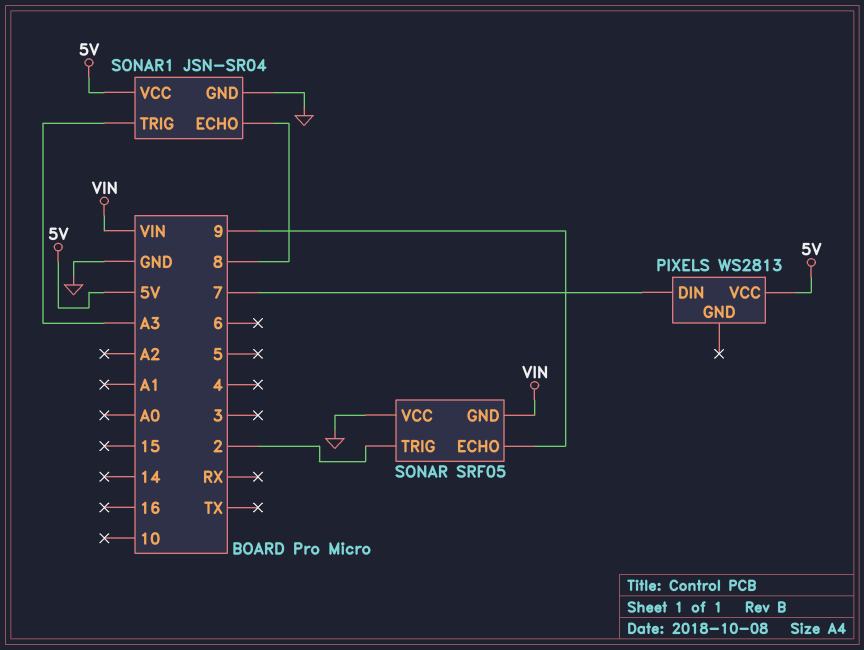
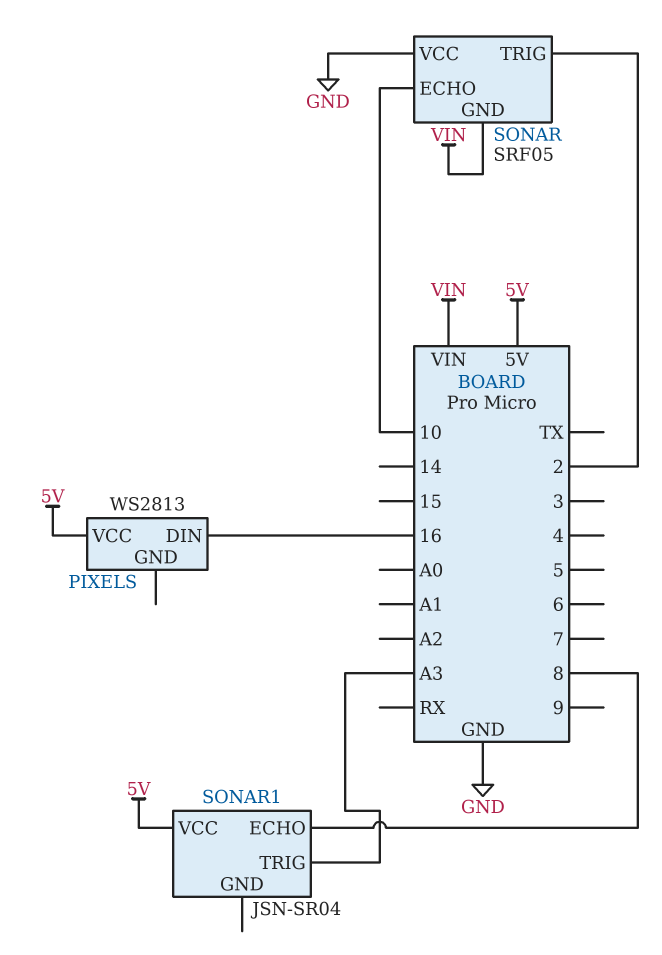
PIXELS pin DIN: 7 -> 16
SONAR pin ECHO: 9 -> 10
SONAR1 pin GND: GND -> none

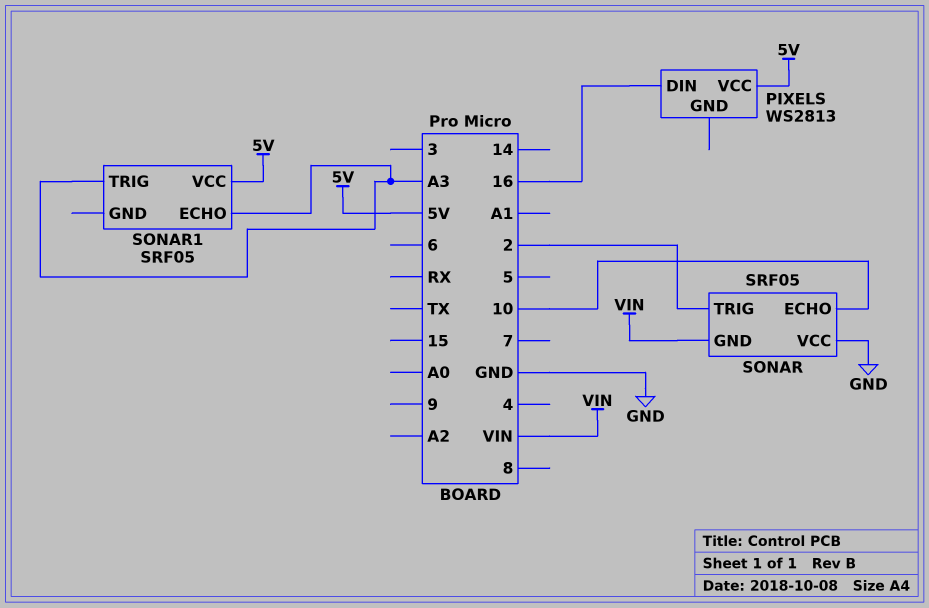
SONAR1: JSN-SR04 -> SRF05
SONAR1 pin ECHO: 8 -> A3

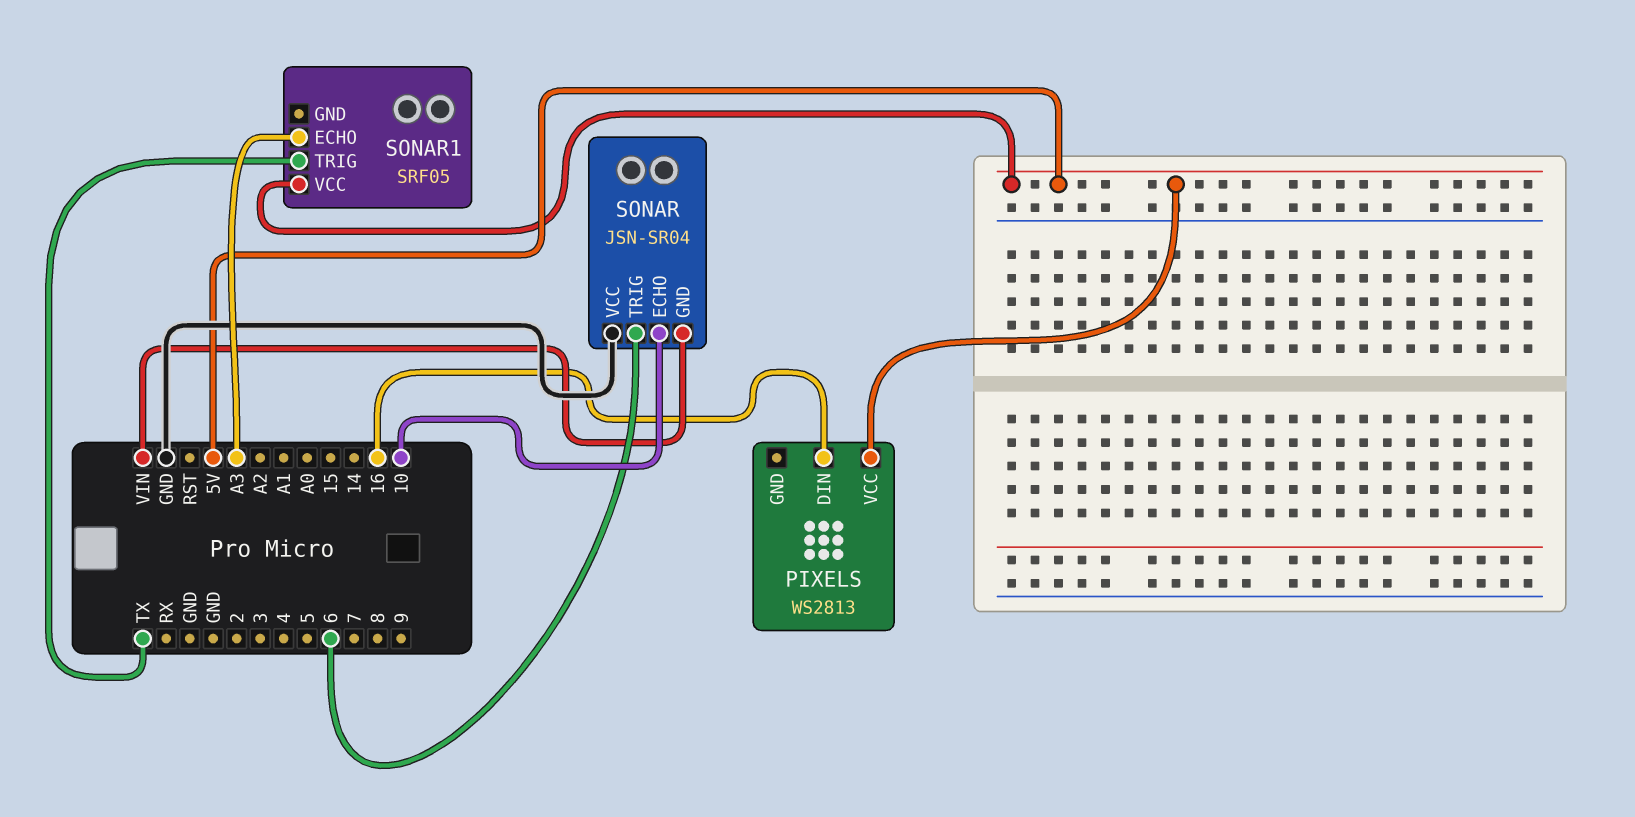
SONAR: SRF05 -> JSN-SR04
SONAR pin TRIG: 2 -> 6
SONAR1 pin TRIG: A3 -> TX

